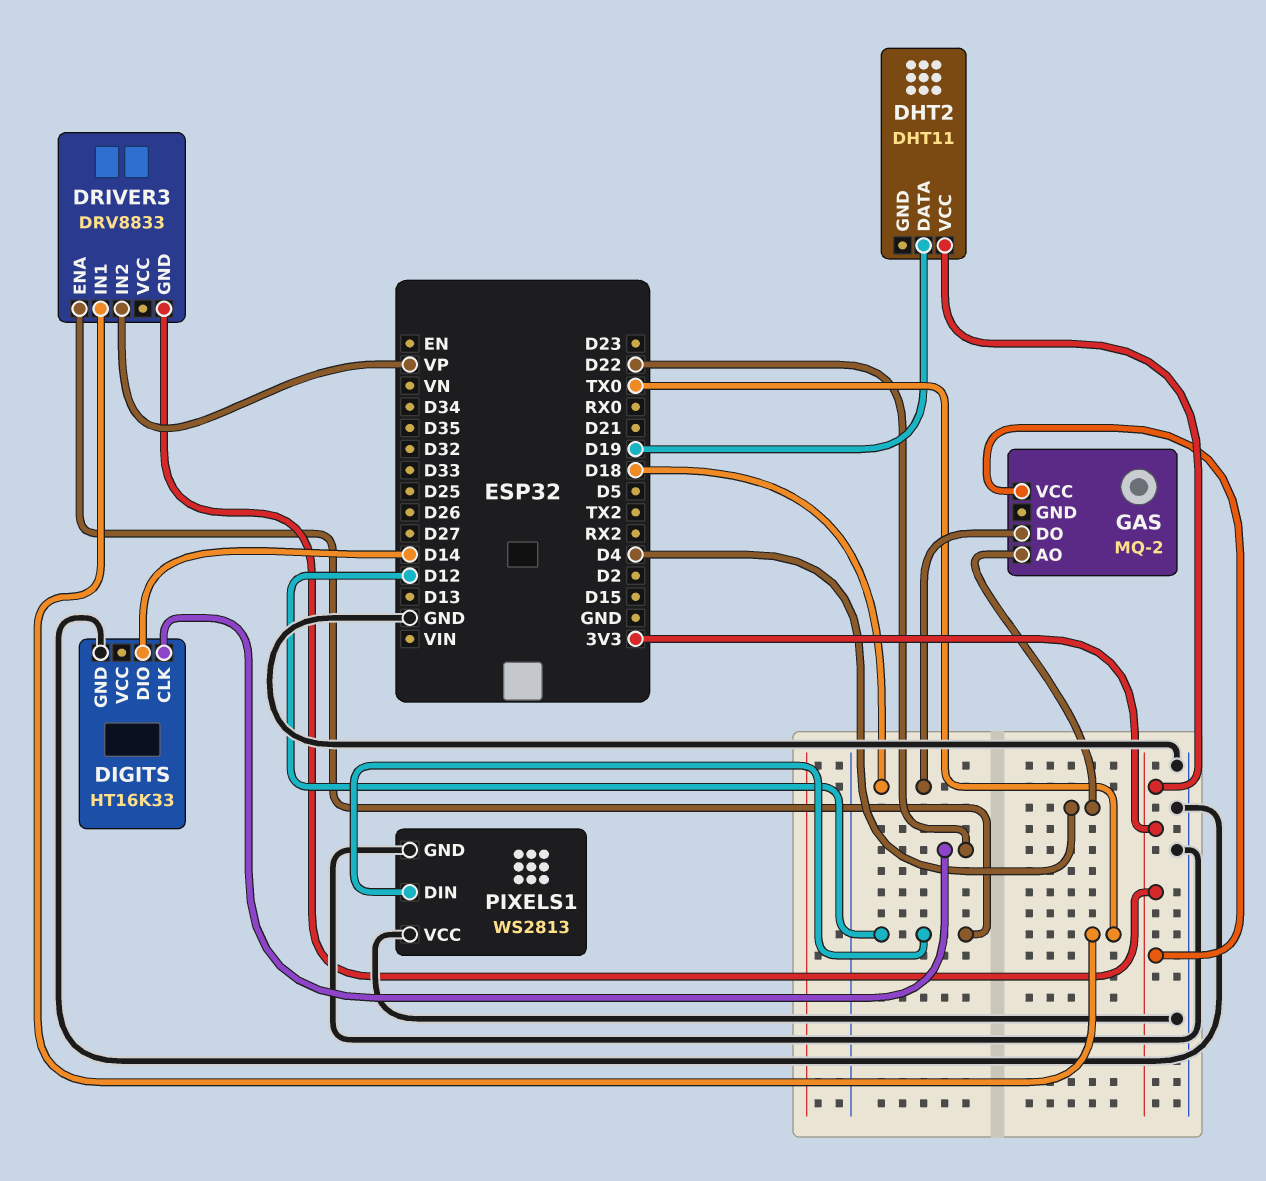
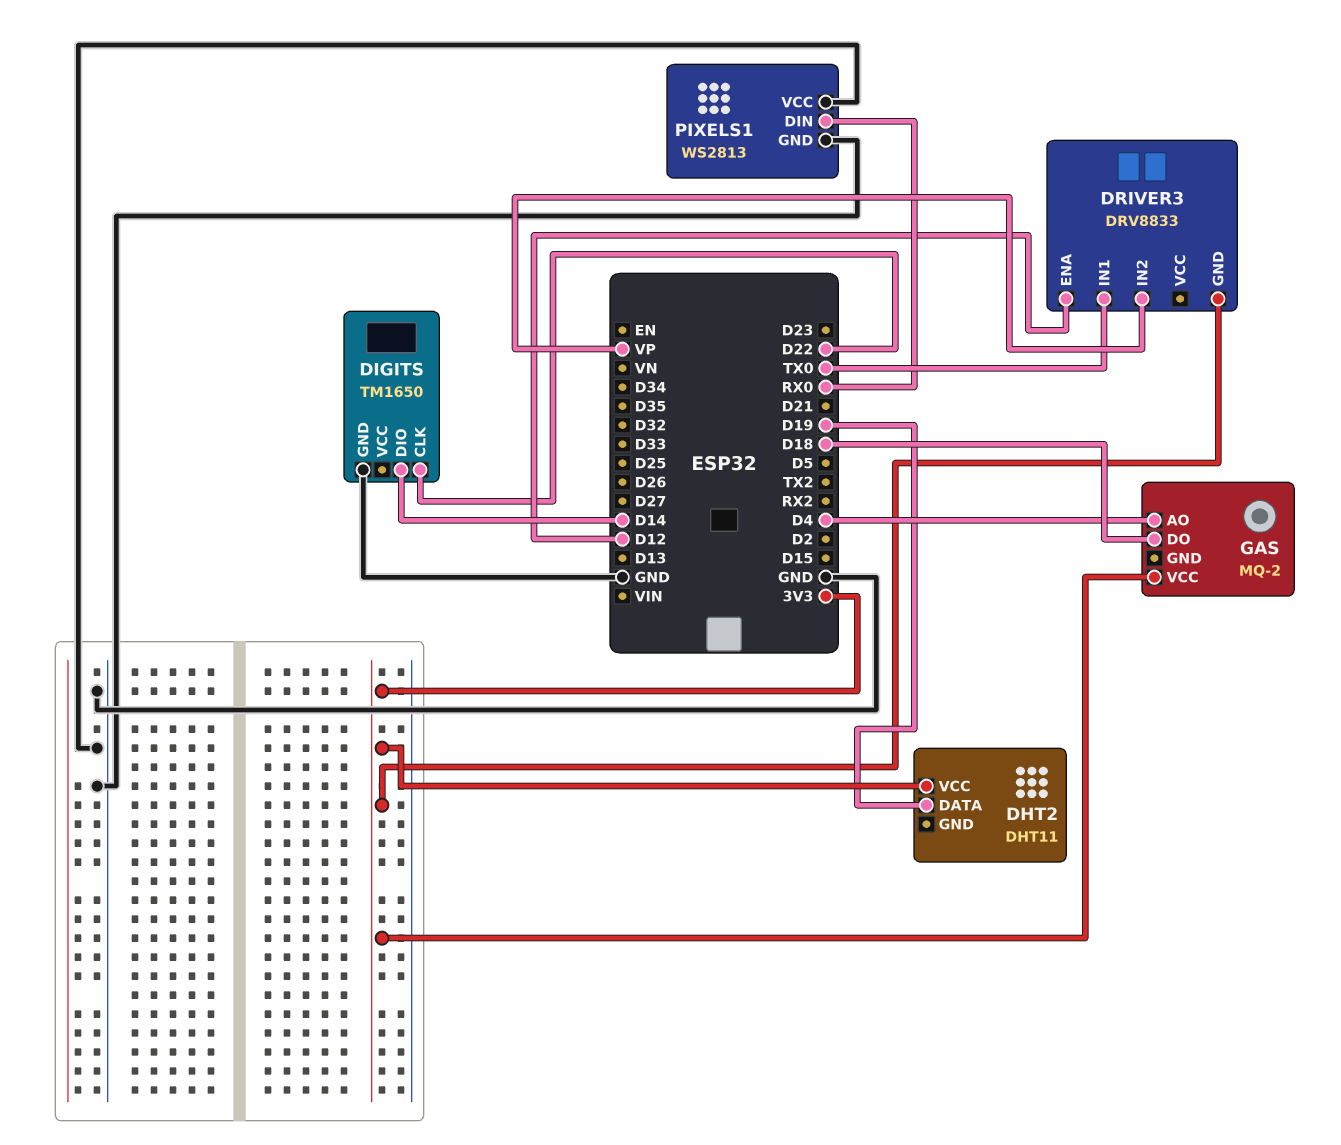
DIGITS: HT16K33 -> TM1650
PIXELS1 pin DIN: D12 -> RX0

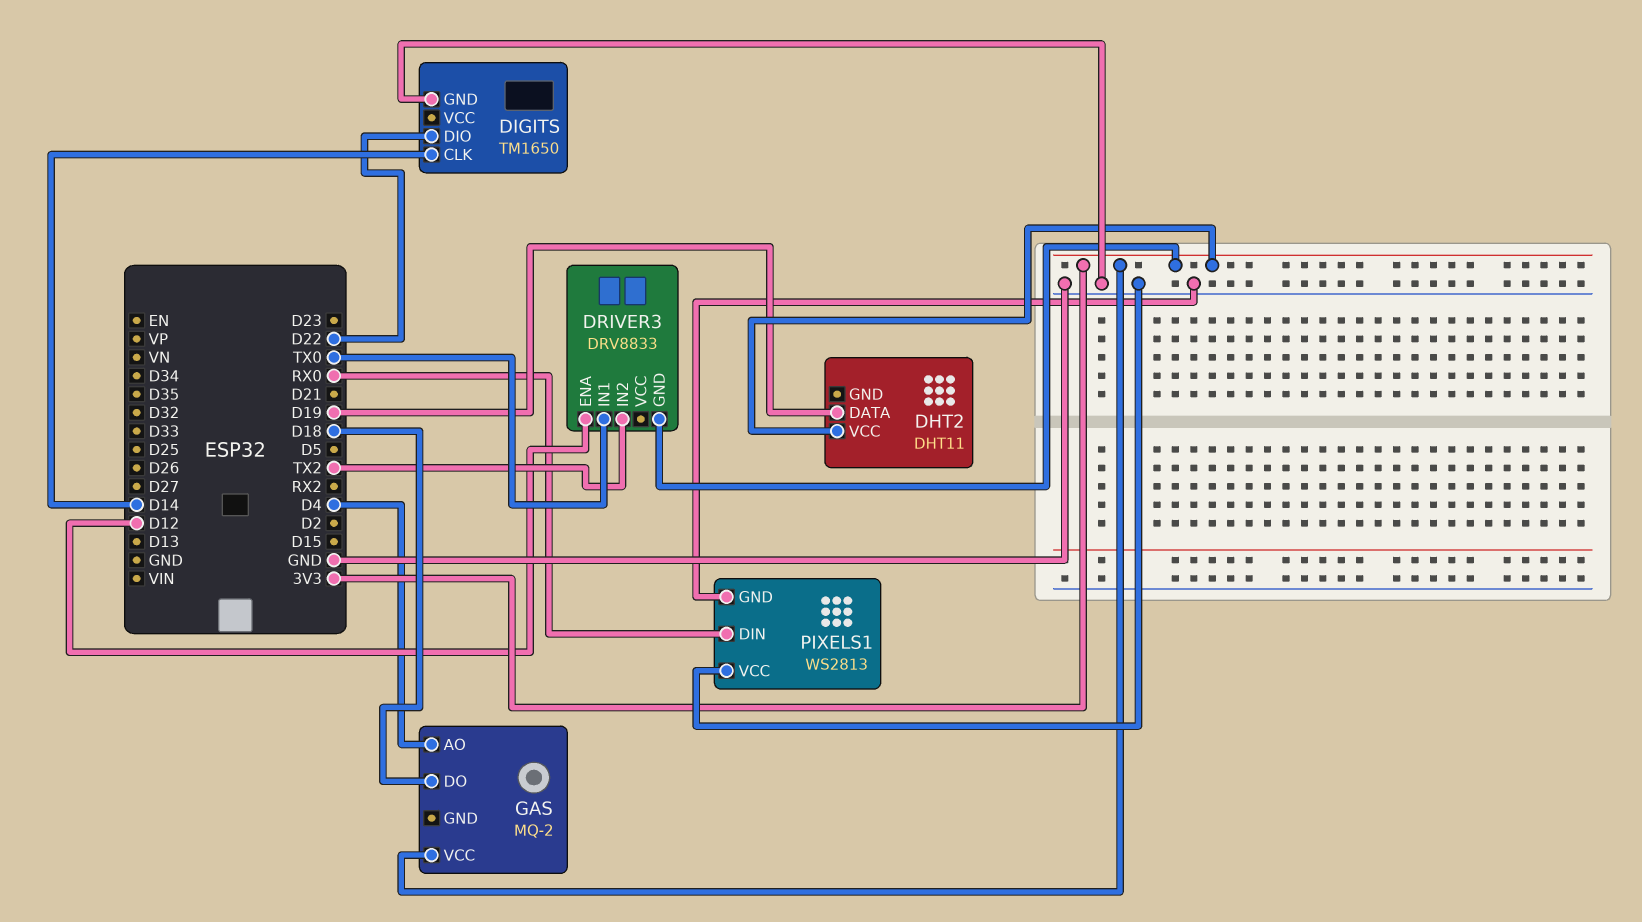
DIGITS pin CLK: D22 -> D14
DIGITS pin DIO: D14 -> D22
DRIVER3 pin IN2: VP -> TX2

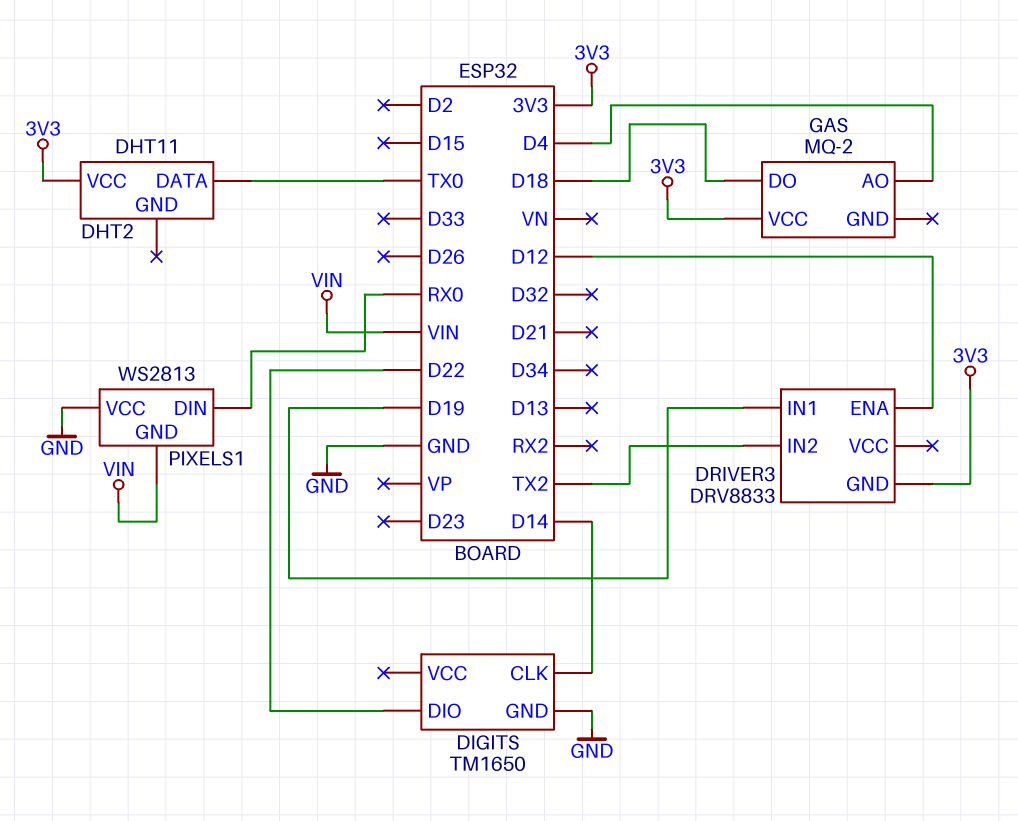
DHT2 pin DATA: D19 -> TX0
DRIVER3 pin IN1: TX0 -> D19
PIXELS1 pin GND: GND -> VIN

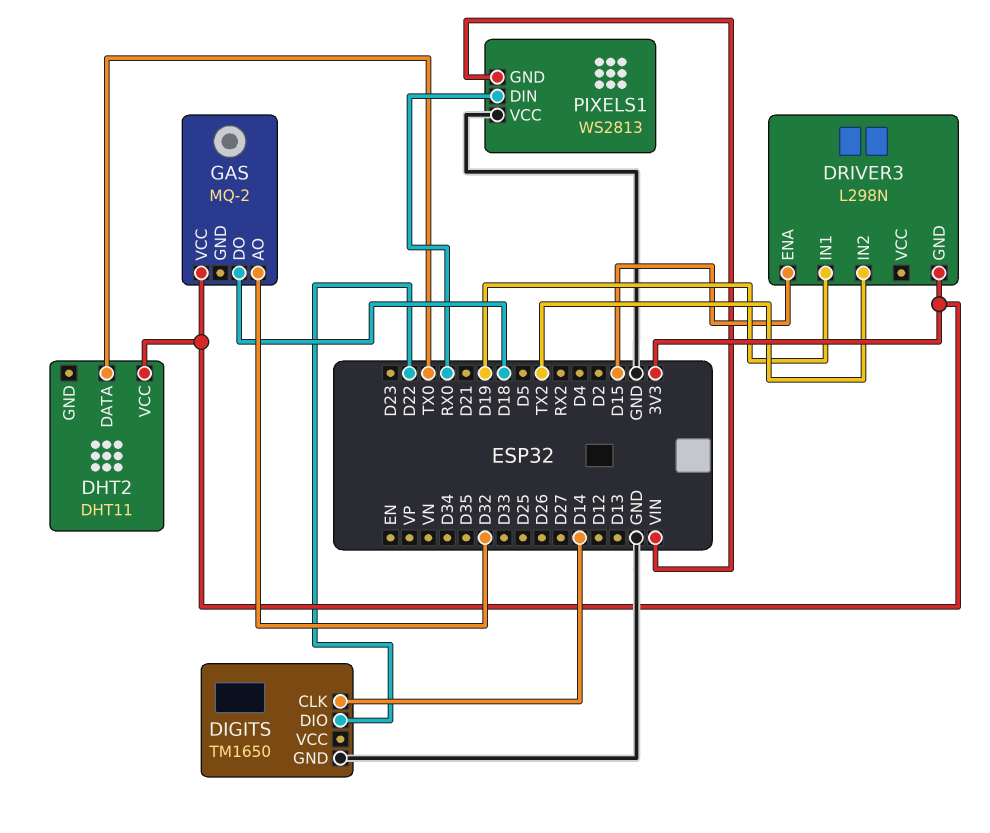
DRIVER3: DRV8833 -> L298N
DRIVER3 pin ENA: D12 -> D15
GAS pin AO: D4 -> D32

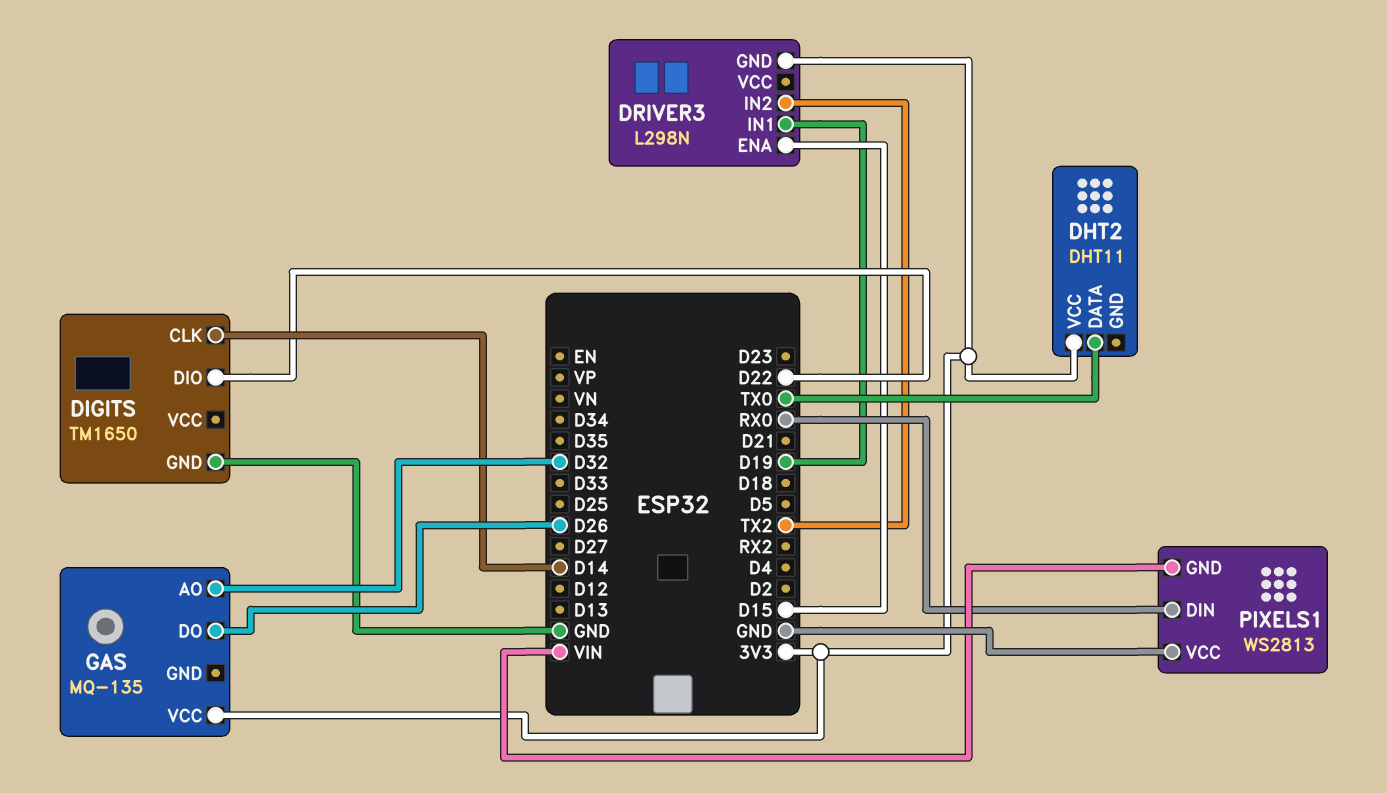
GAS: MQ-2 -> MQ-135
GAS pin DO: D18 -> D26

